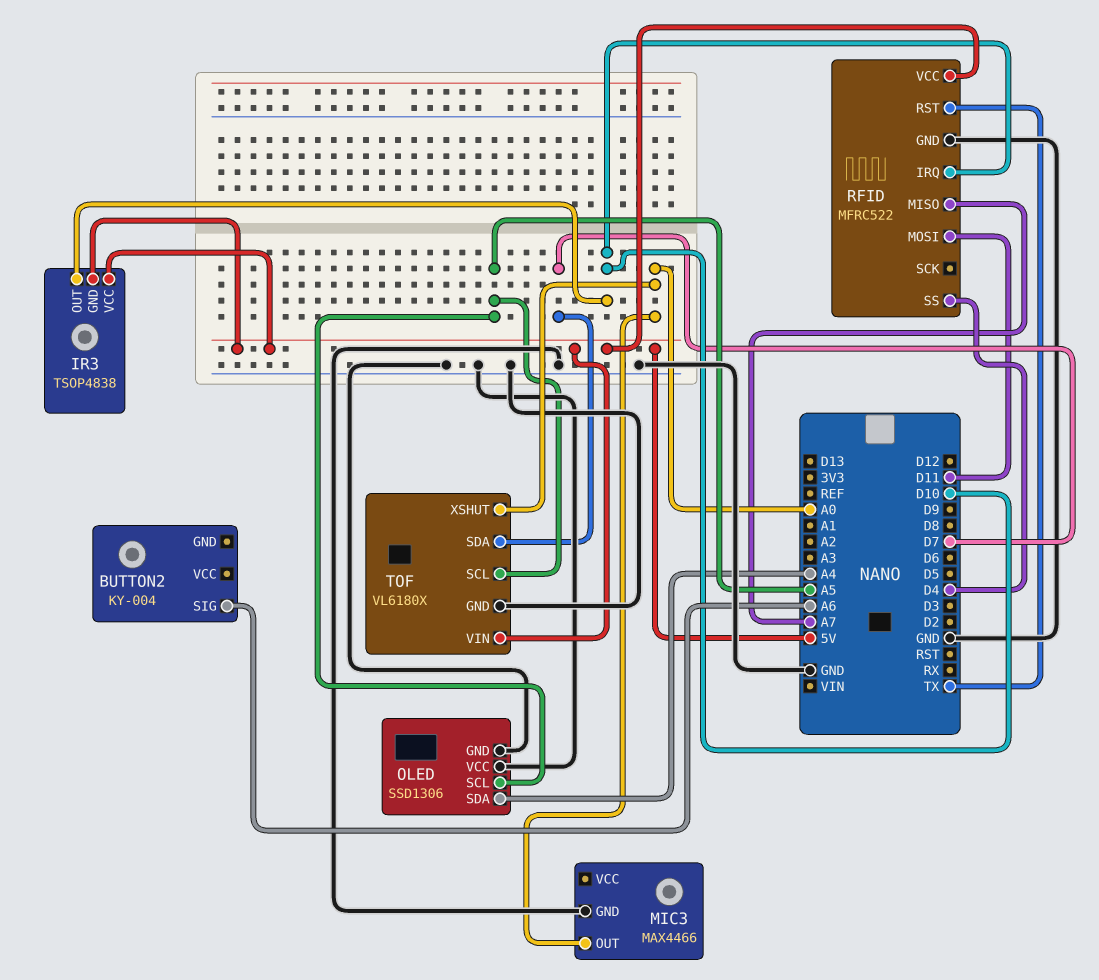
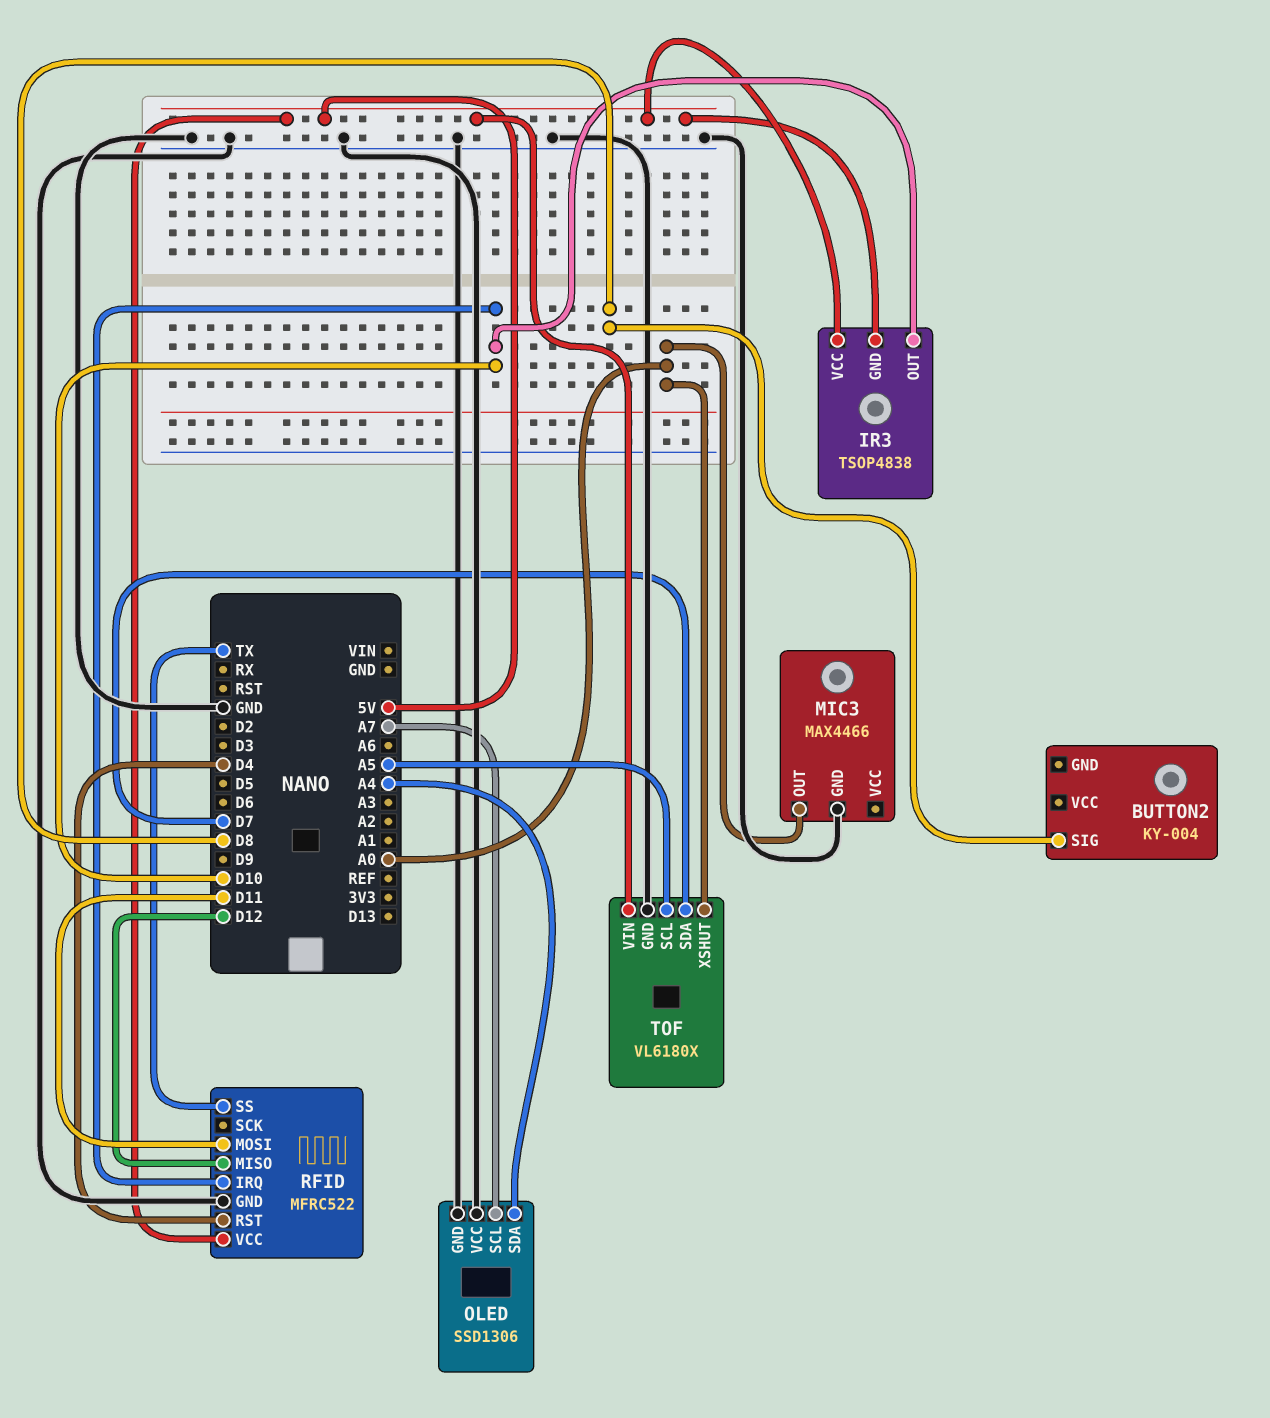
BUTTON2 pin SIG: A6 -> D8
OLED pin SCL: A5 -> A7
RFID pin MISO: A7 -> D12
RFID pin RST: TX -> D4
RFID pin SS: D4 -> TX

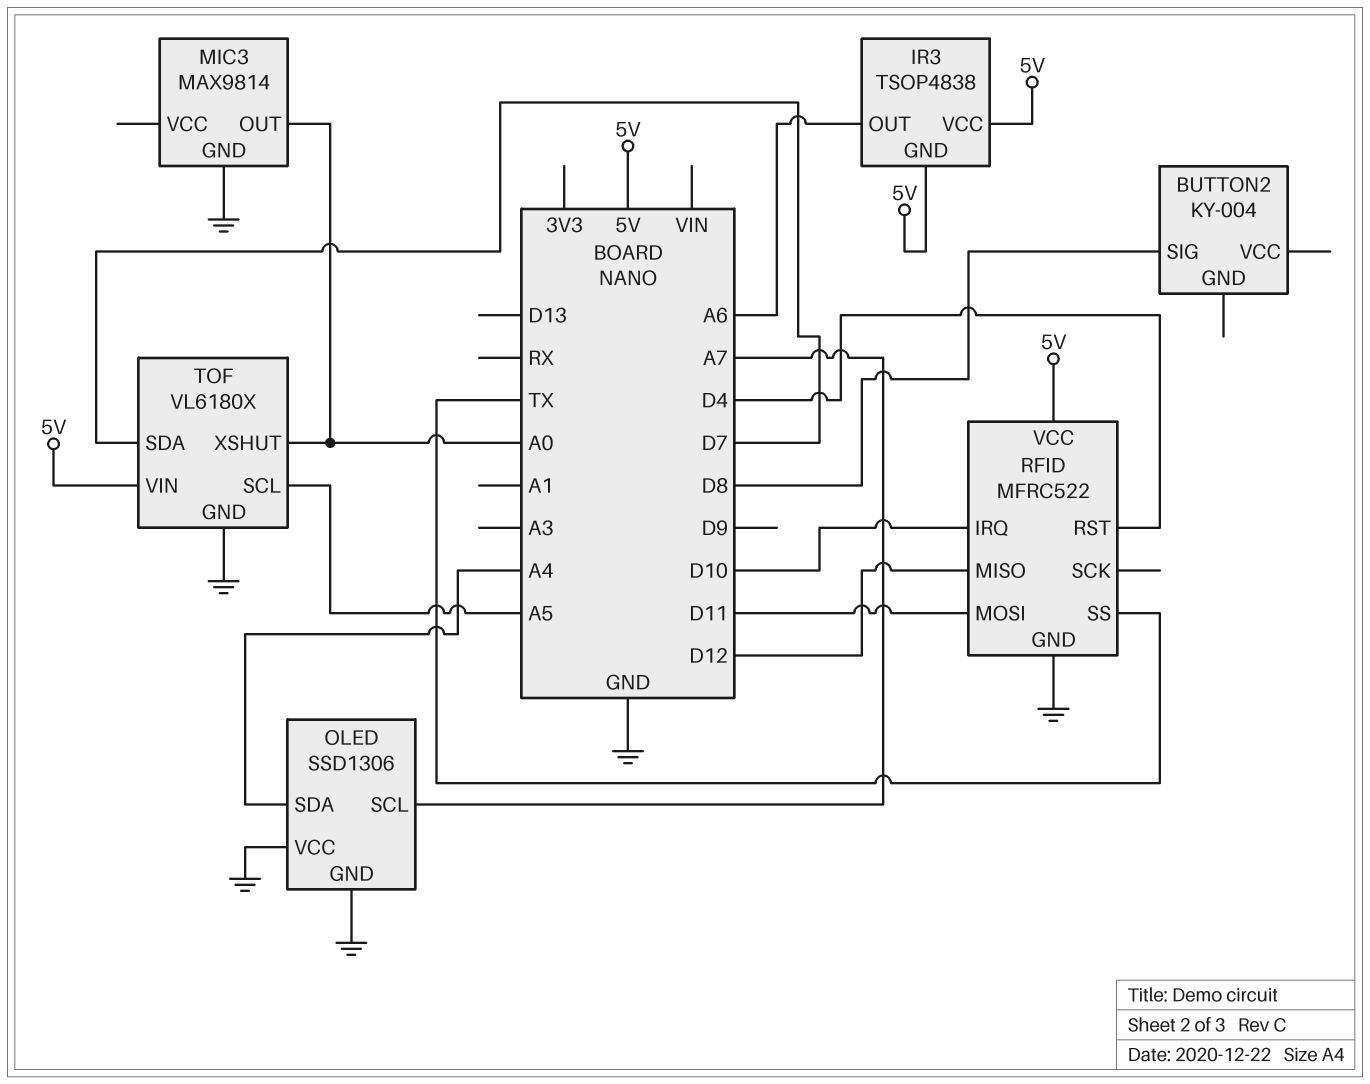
IR3 pin OUT: D10 -> A6
MIC3: MAX4466 -> MAX9814

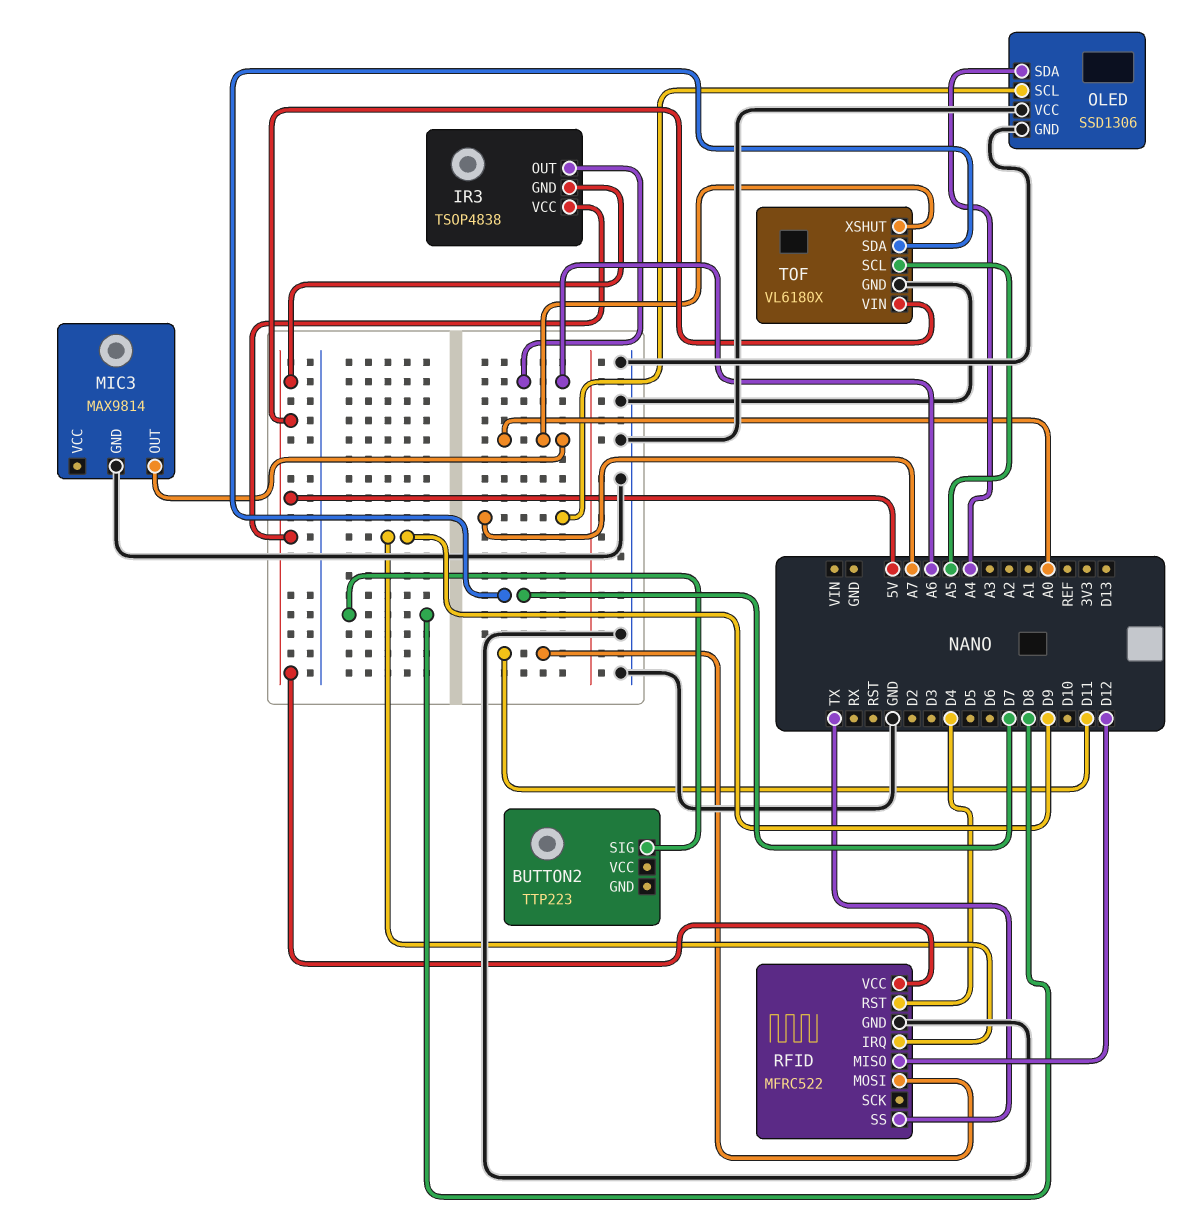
BUTTON2: KY-004 -> TTP223
RFID pin IRQ: D10 -> D9

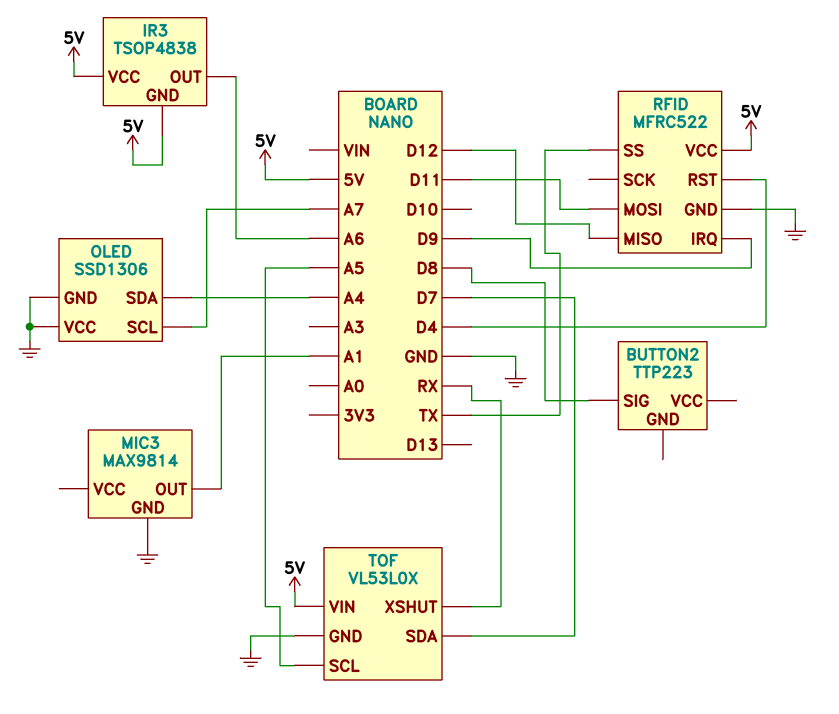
MIC3 pin OUT: A0 -> A1
TOF: VL6180X -> VL53L0X
TOF pin XSHUT: A0 -> RX

